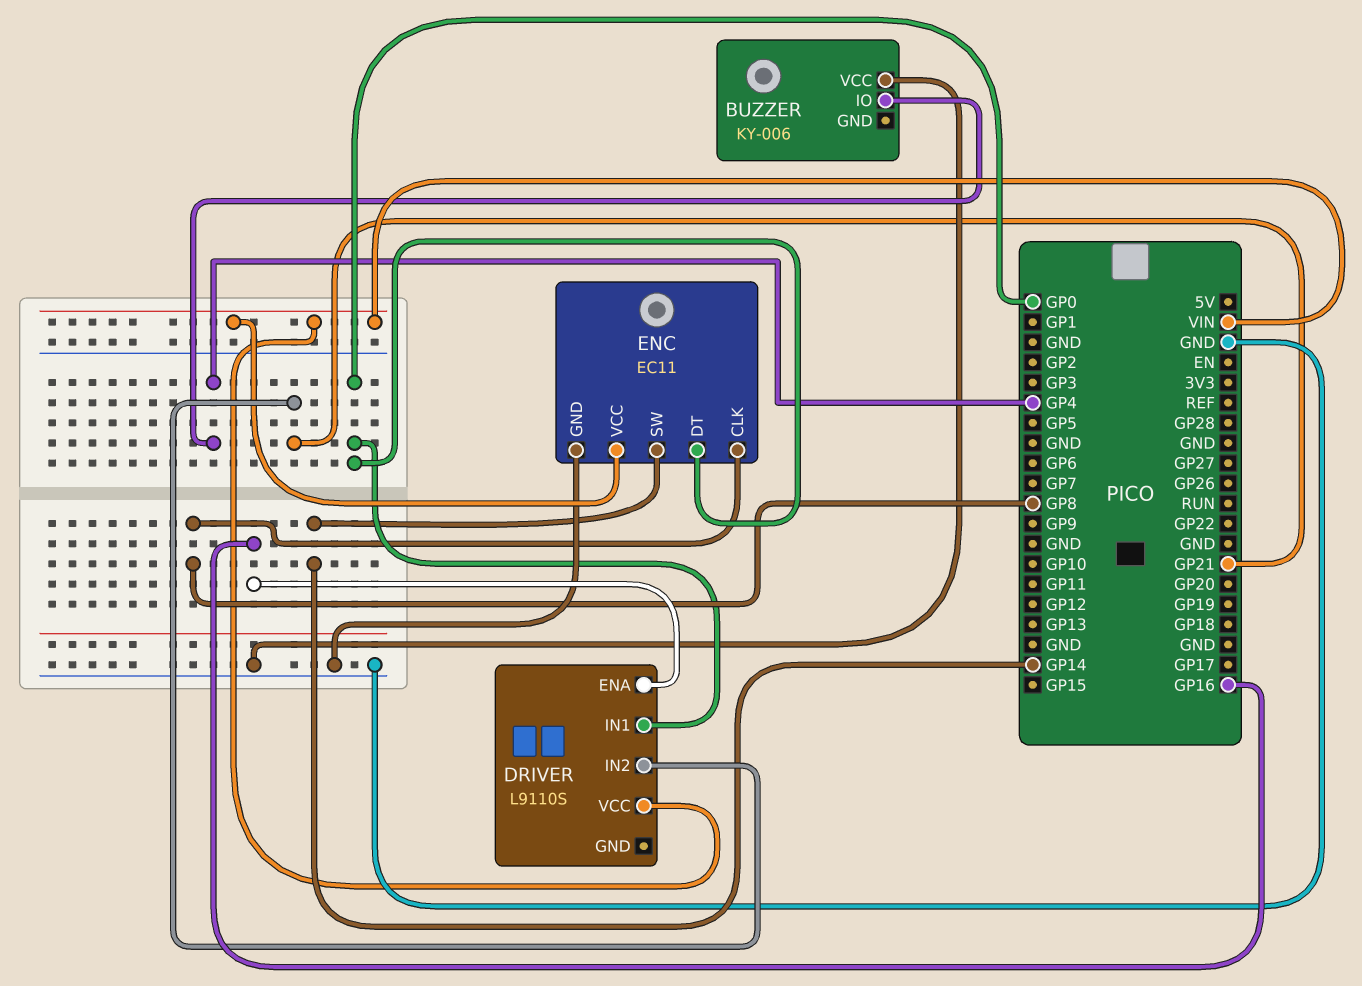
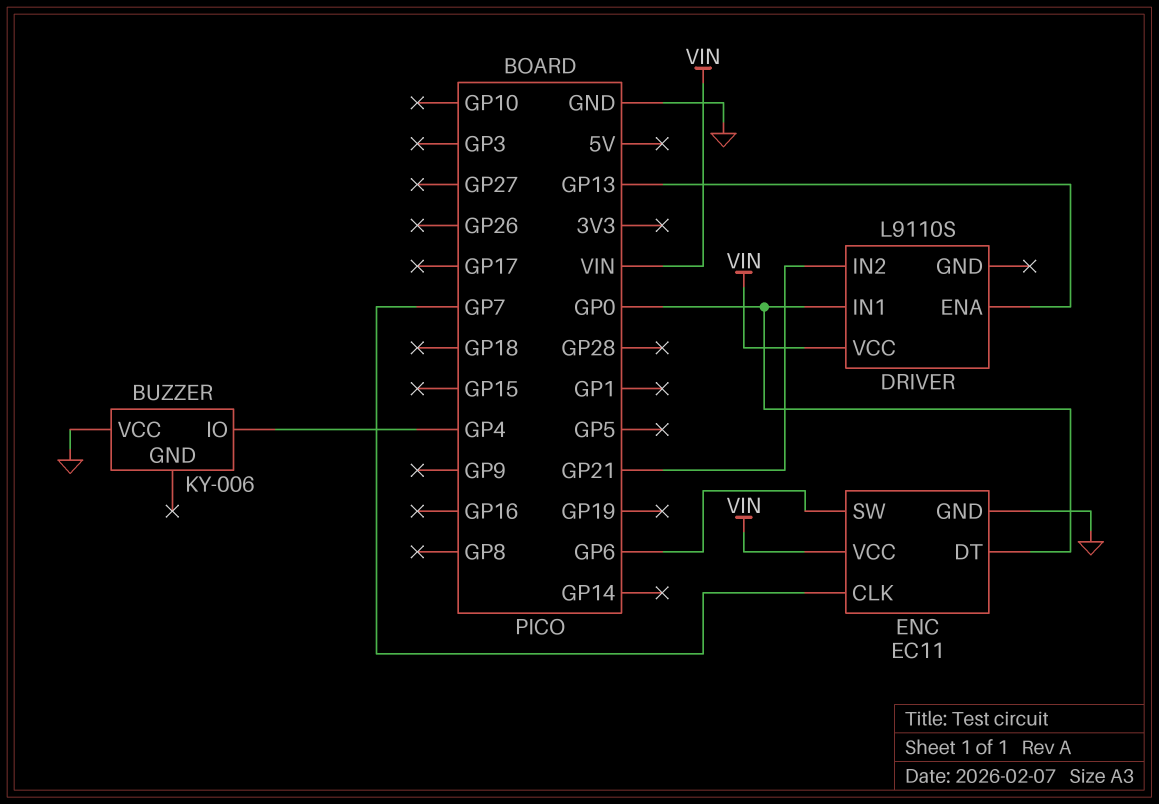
DRIVER pin ENA: GP16 -> GP13
ENC pin CLK: GP8 -> GP7
ENC pin SW: GP14 -> GP6

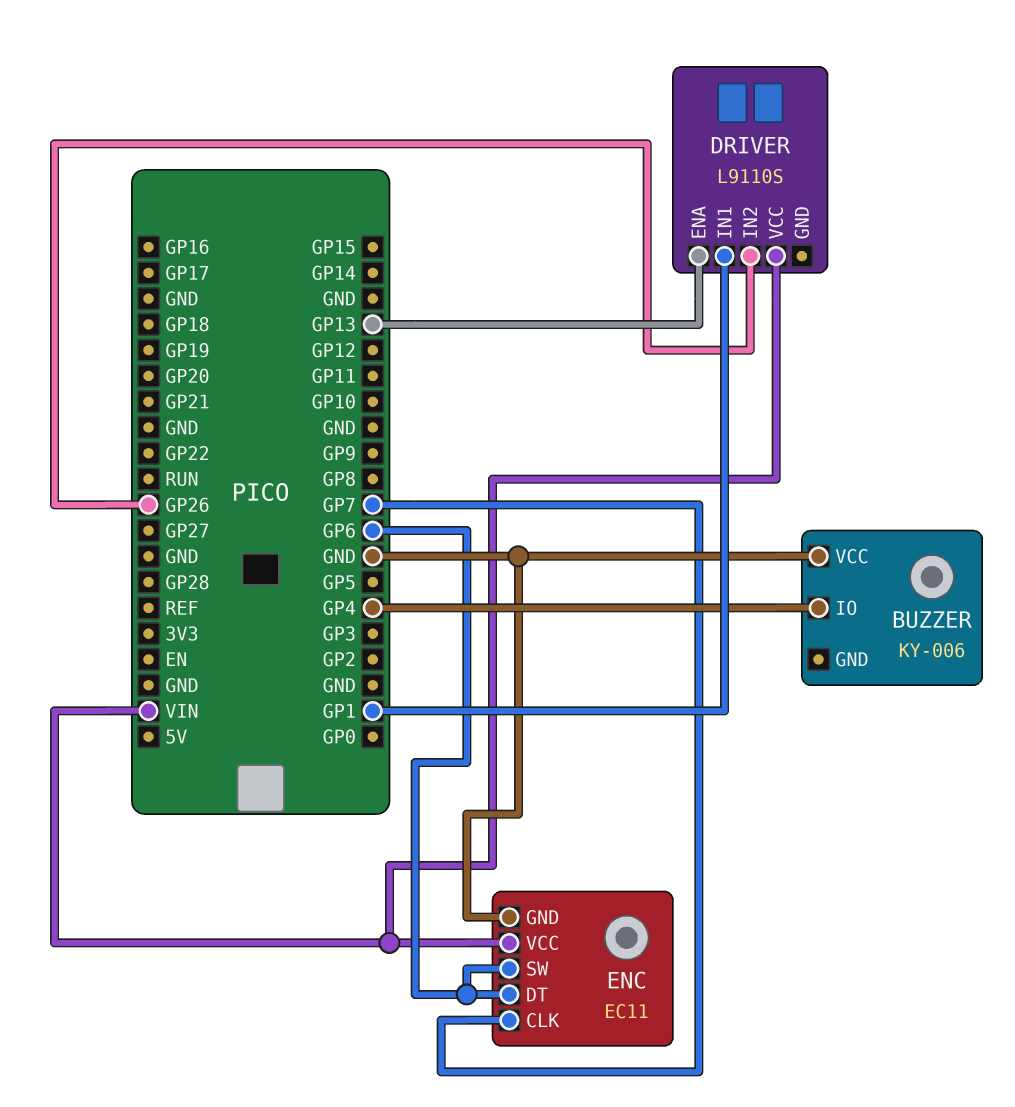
DRIVER pin IN1: GP0 -> GP1
DRIVER pin IN2: GP21 -> GP26
ENC pin DT: GP0 -> GP6

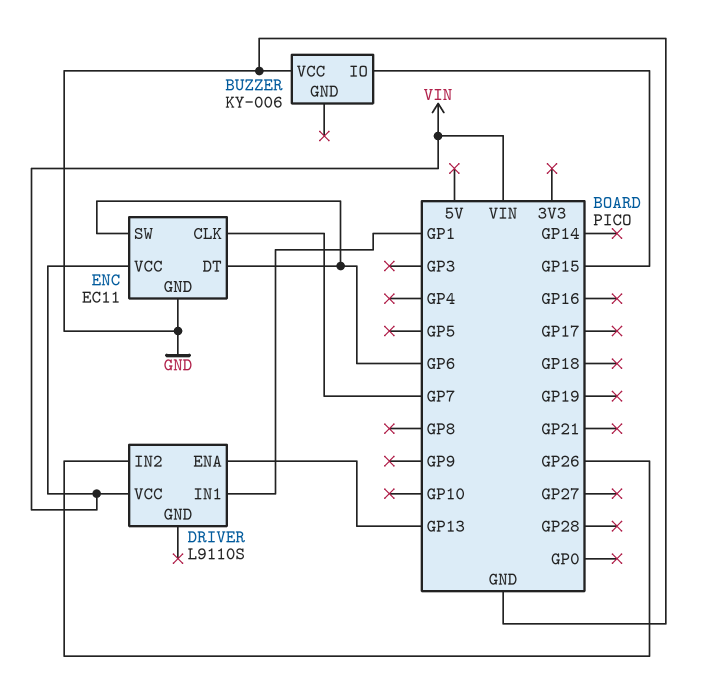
BUZZER pin IO: GP4 -> GP15

